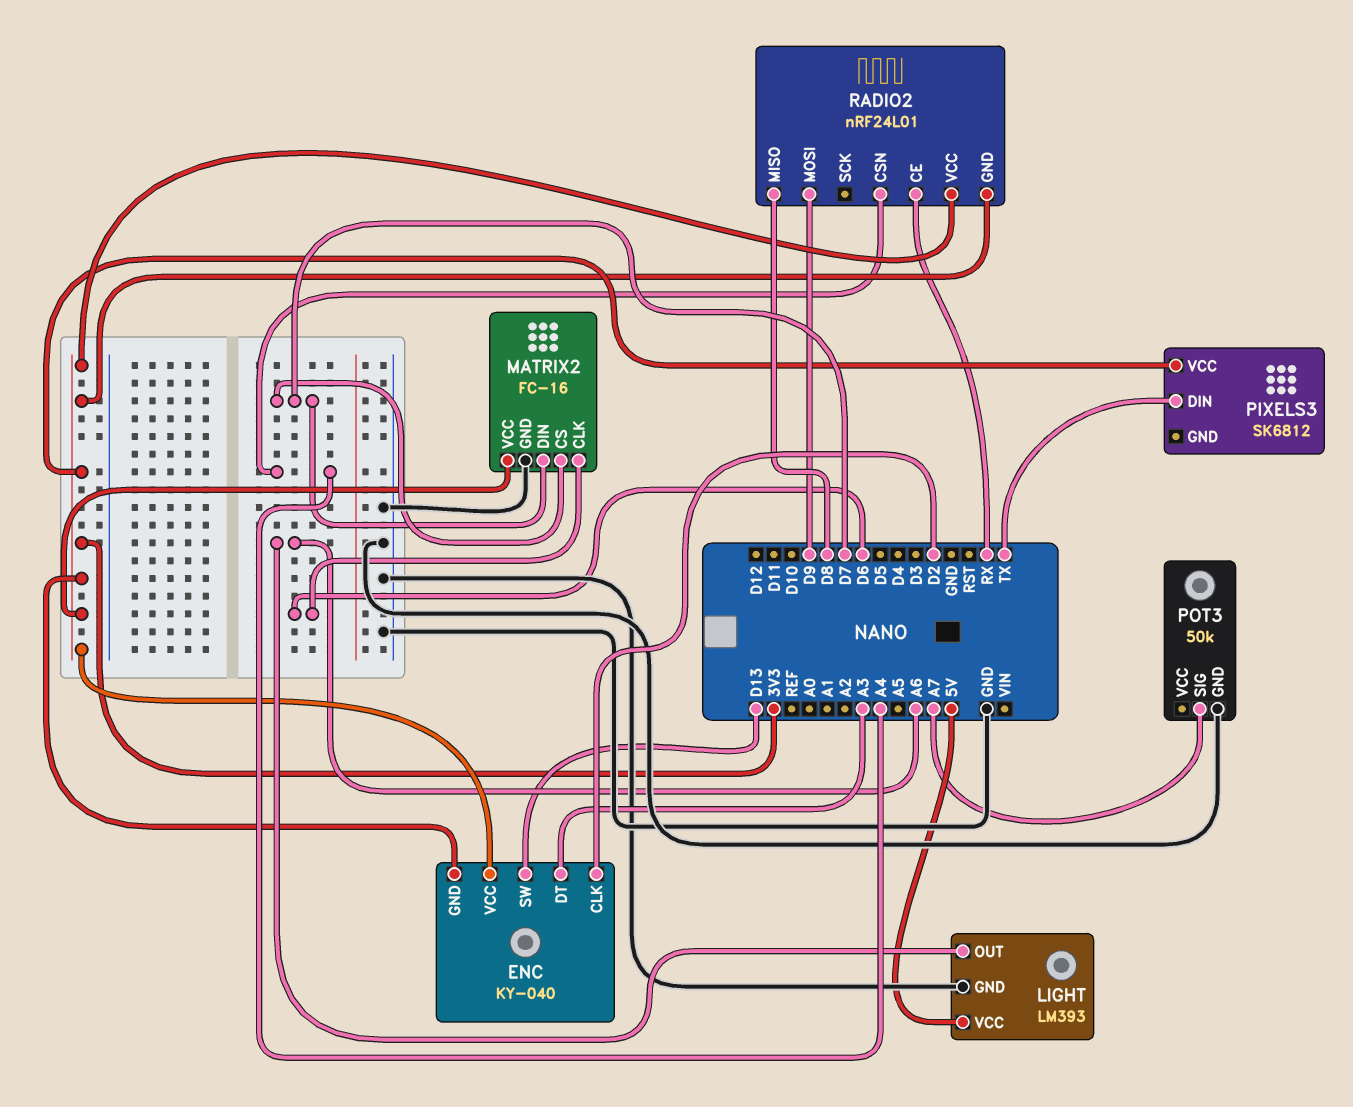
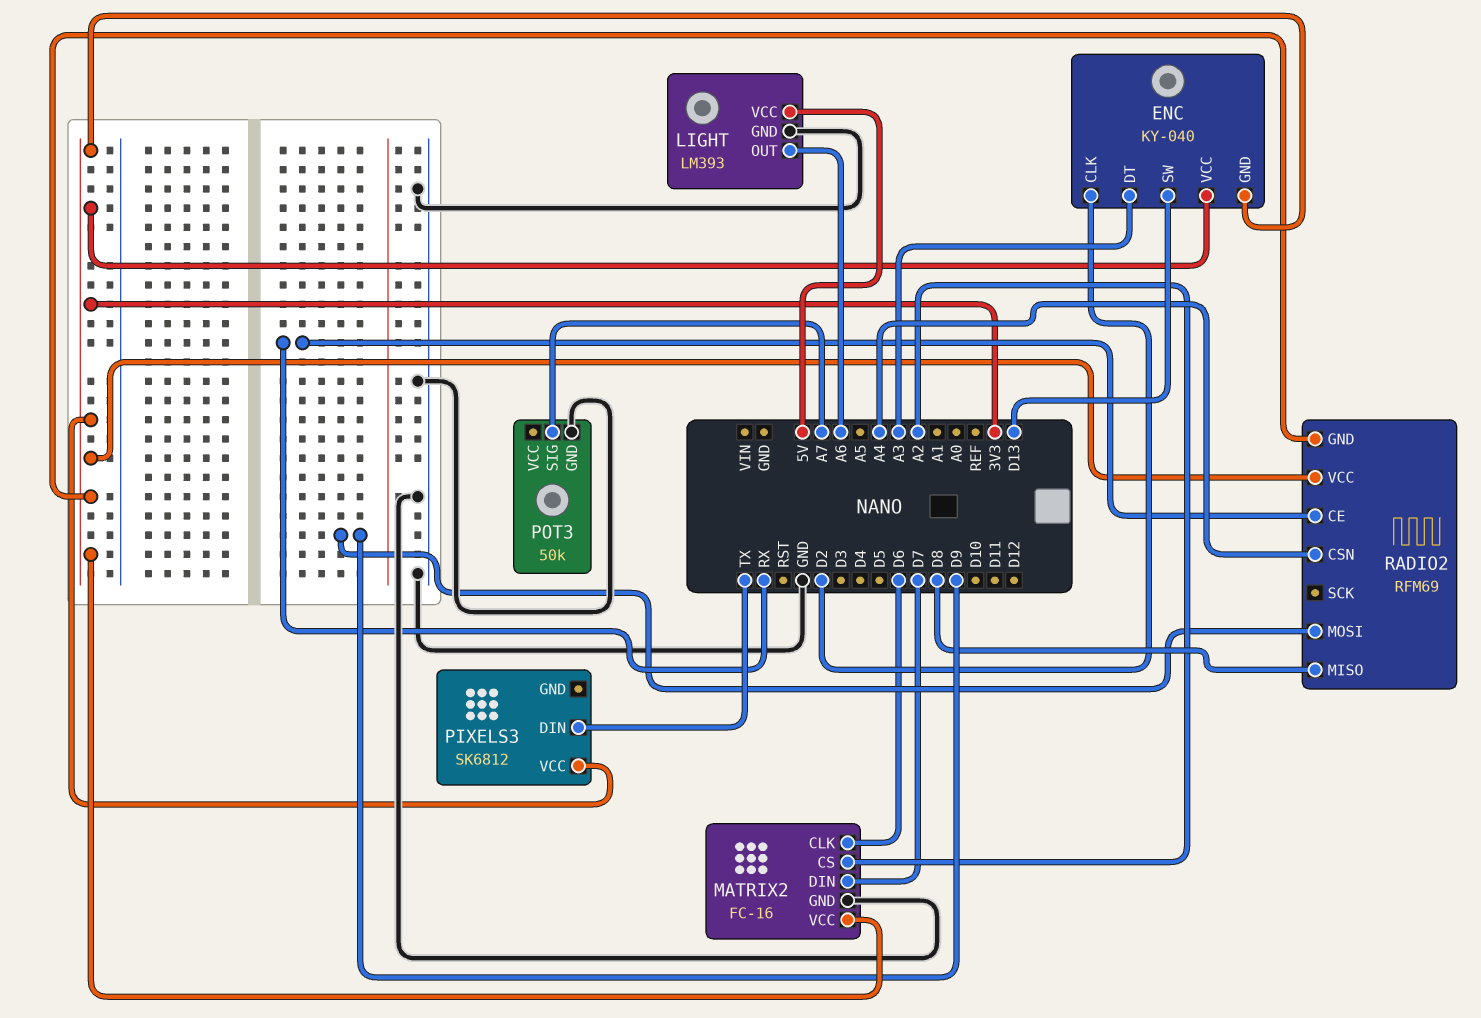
MATRIX2 pin CS: D7 -> A2
RADIO2: nRF24L01 -> RFM69

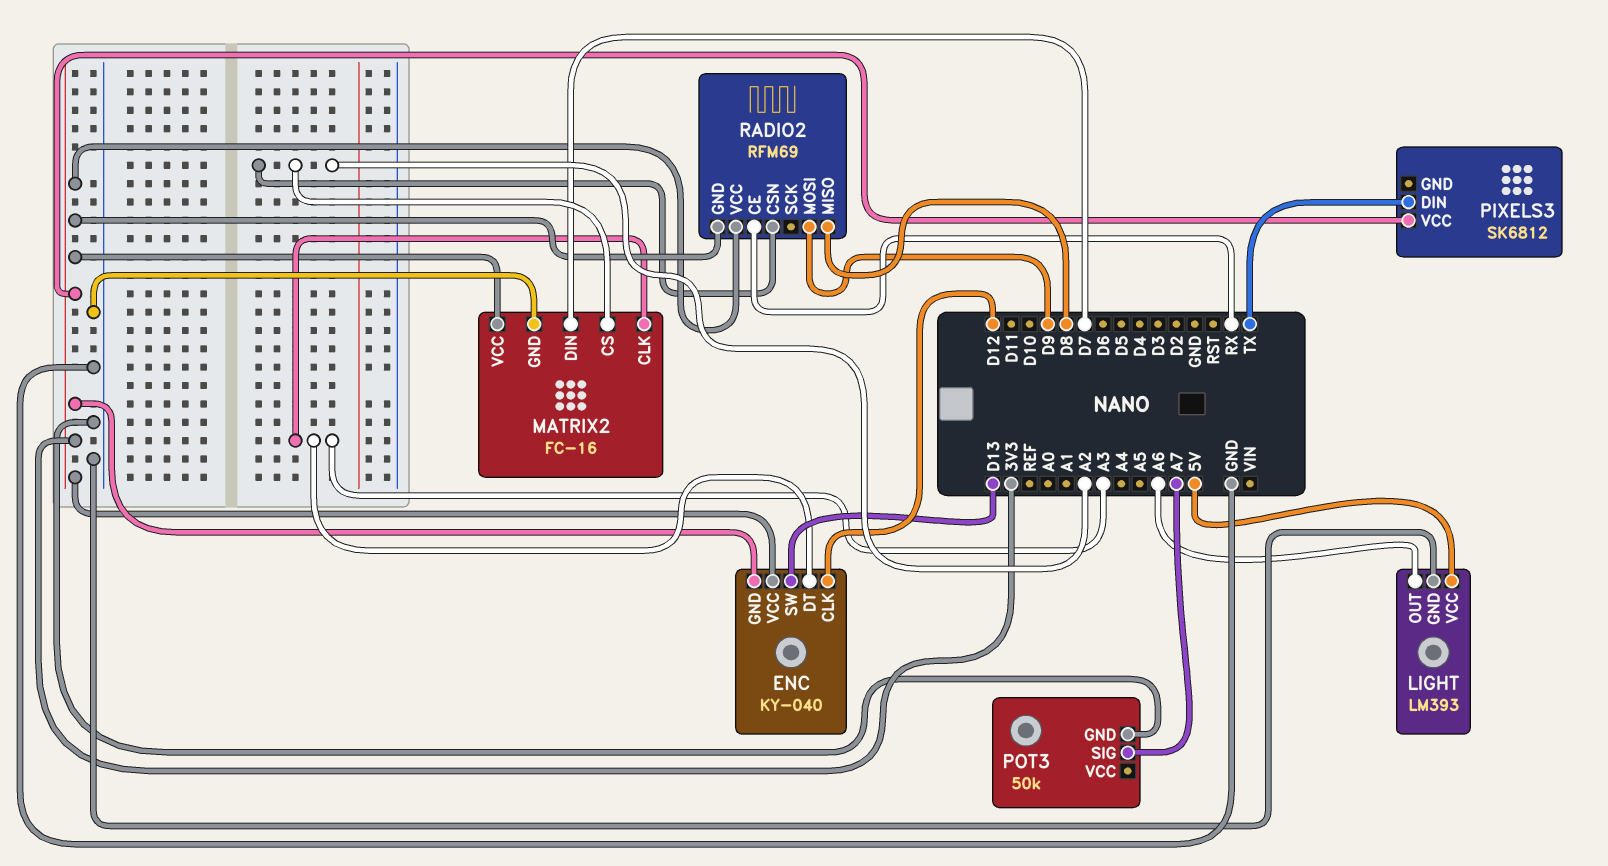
ENC pin CLK: D2 -> D12
MATRIX2 pin CLK: D6 -> A3
RADIO2 pin CSN: A4 -> A2

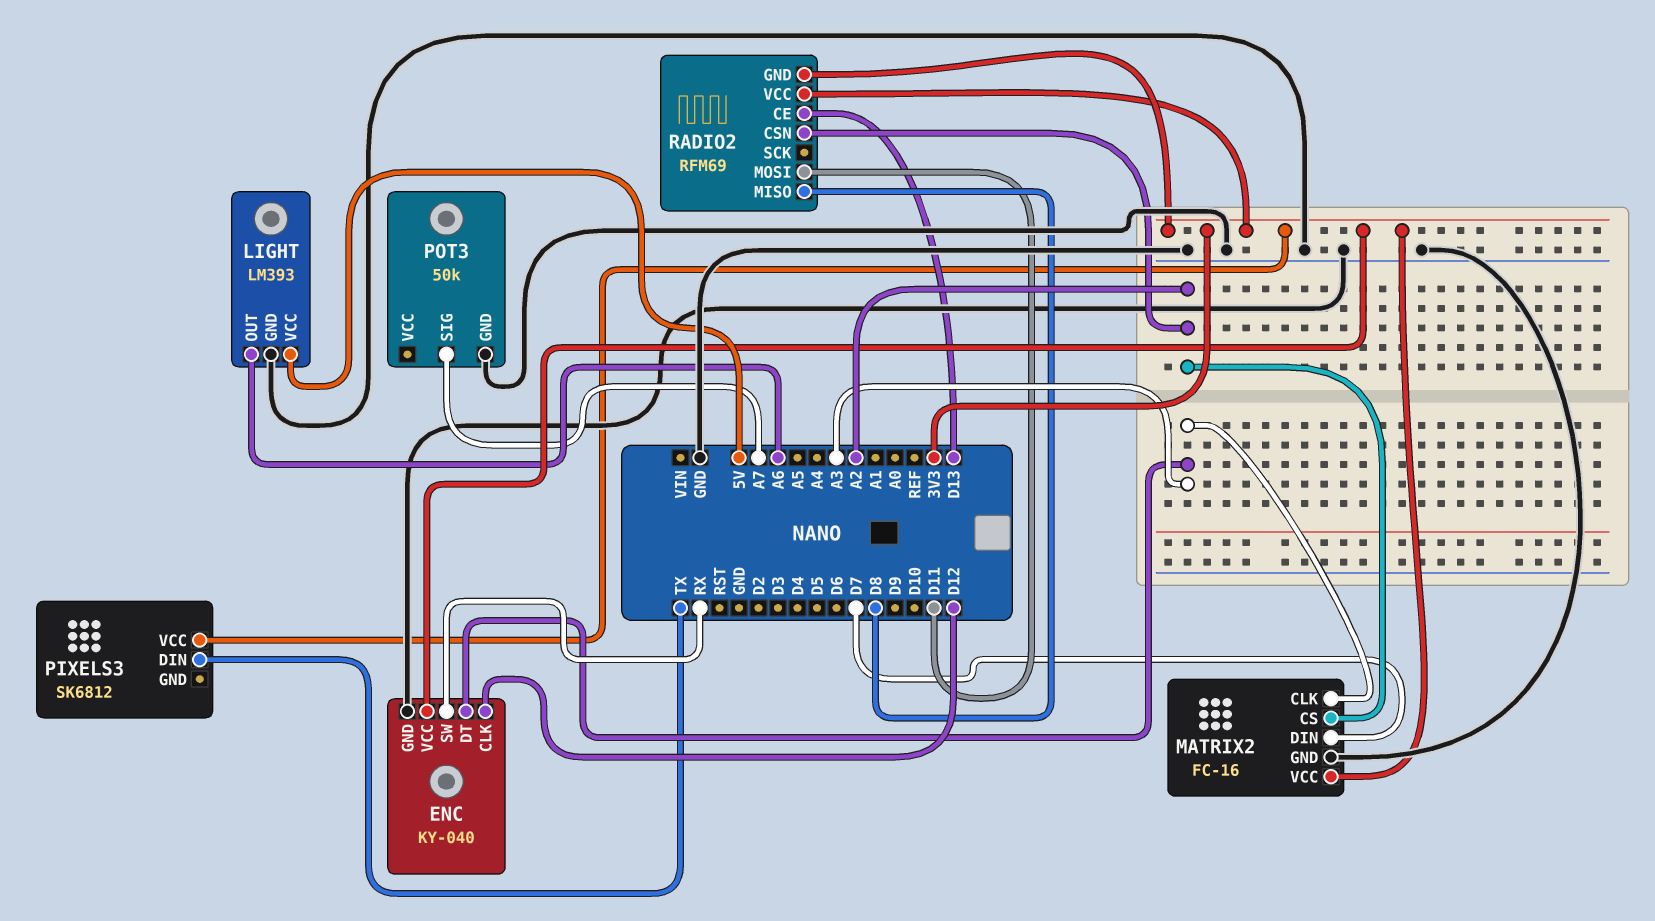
ENC pin GND: 3V3 -> GND
ENC pin SW: D13 -> RX
RADIO2 pin CE: RX -> D13
RADIO2 pin MOSI: D9 -> D11

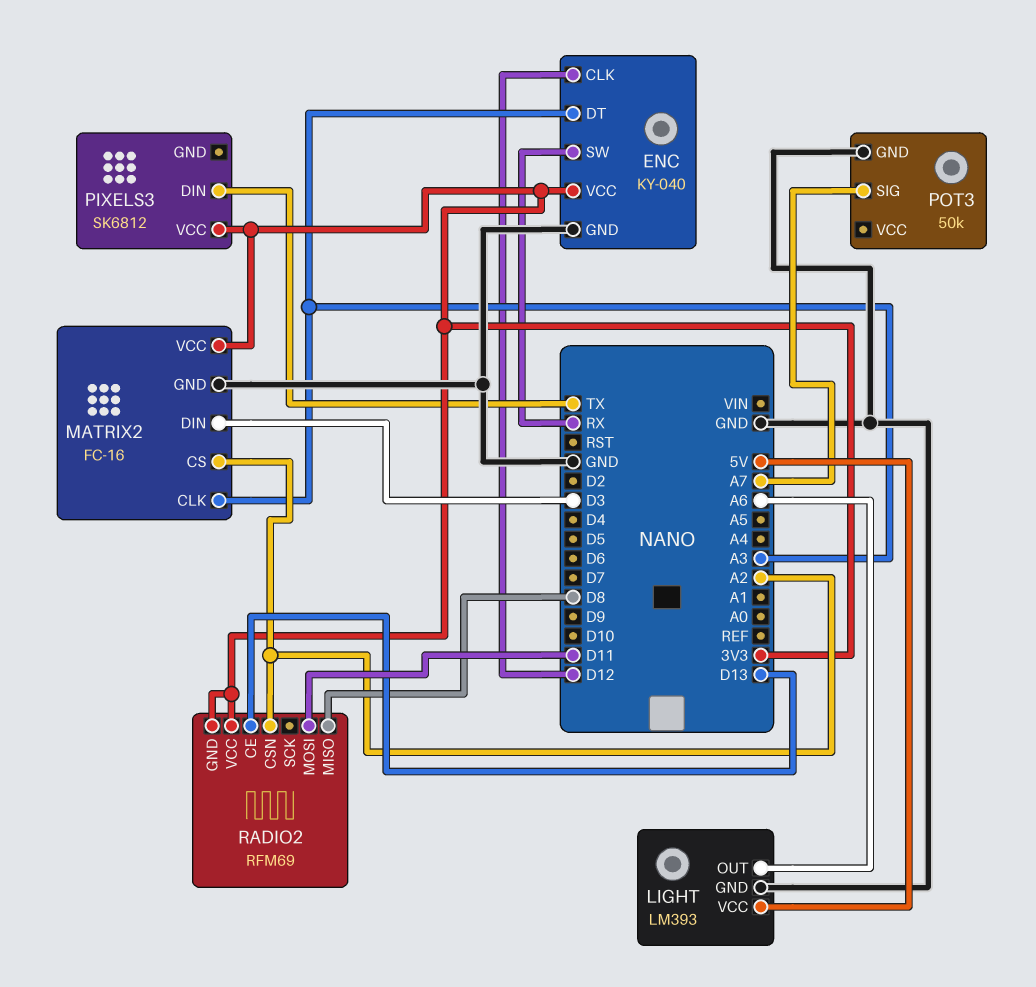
MATRIX2 pin DIN: D7 -> D3

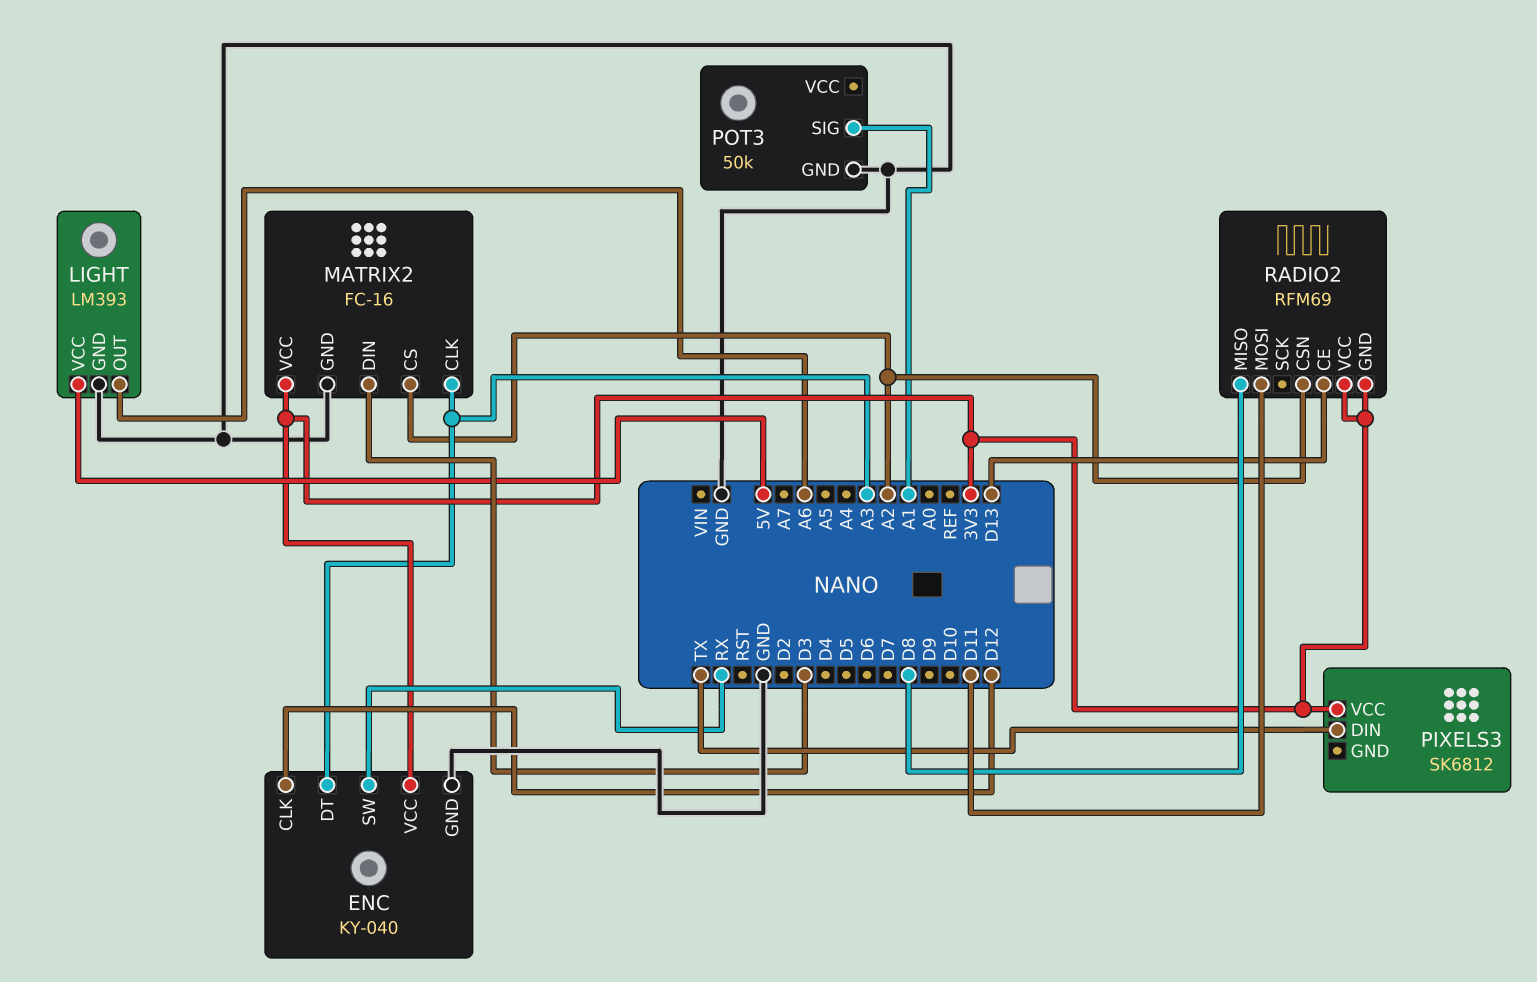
POT3 pin SIG: A7 -> A1

